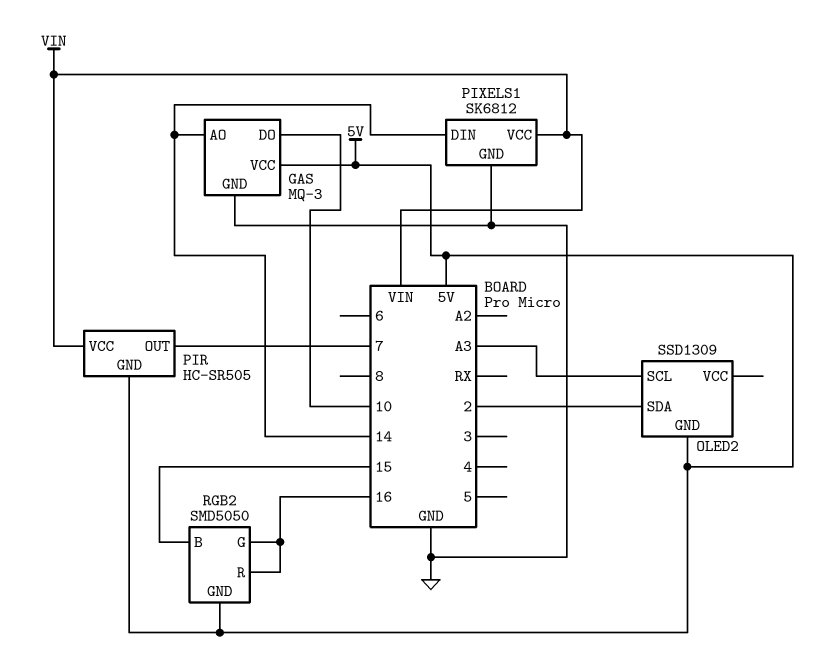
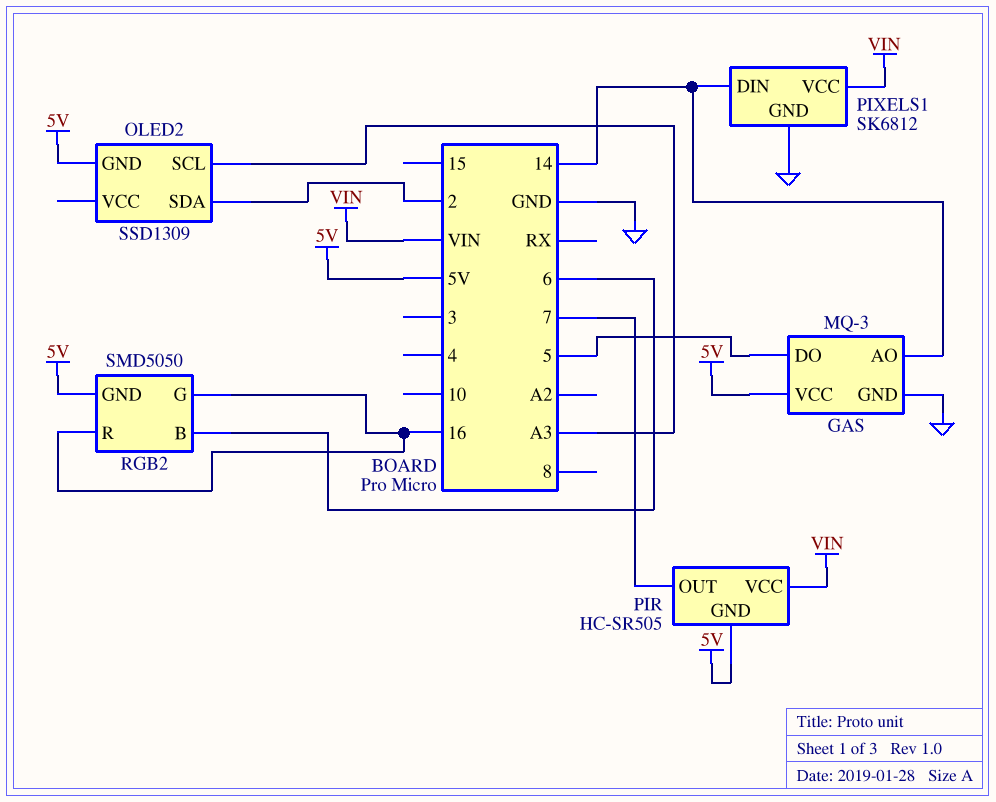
GAS pin DO: 10 -> 5
RGB2 pin B: 15 -> 6

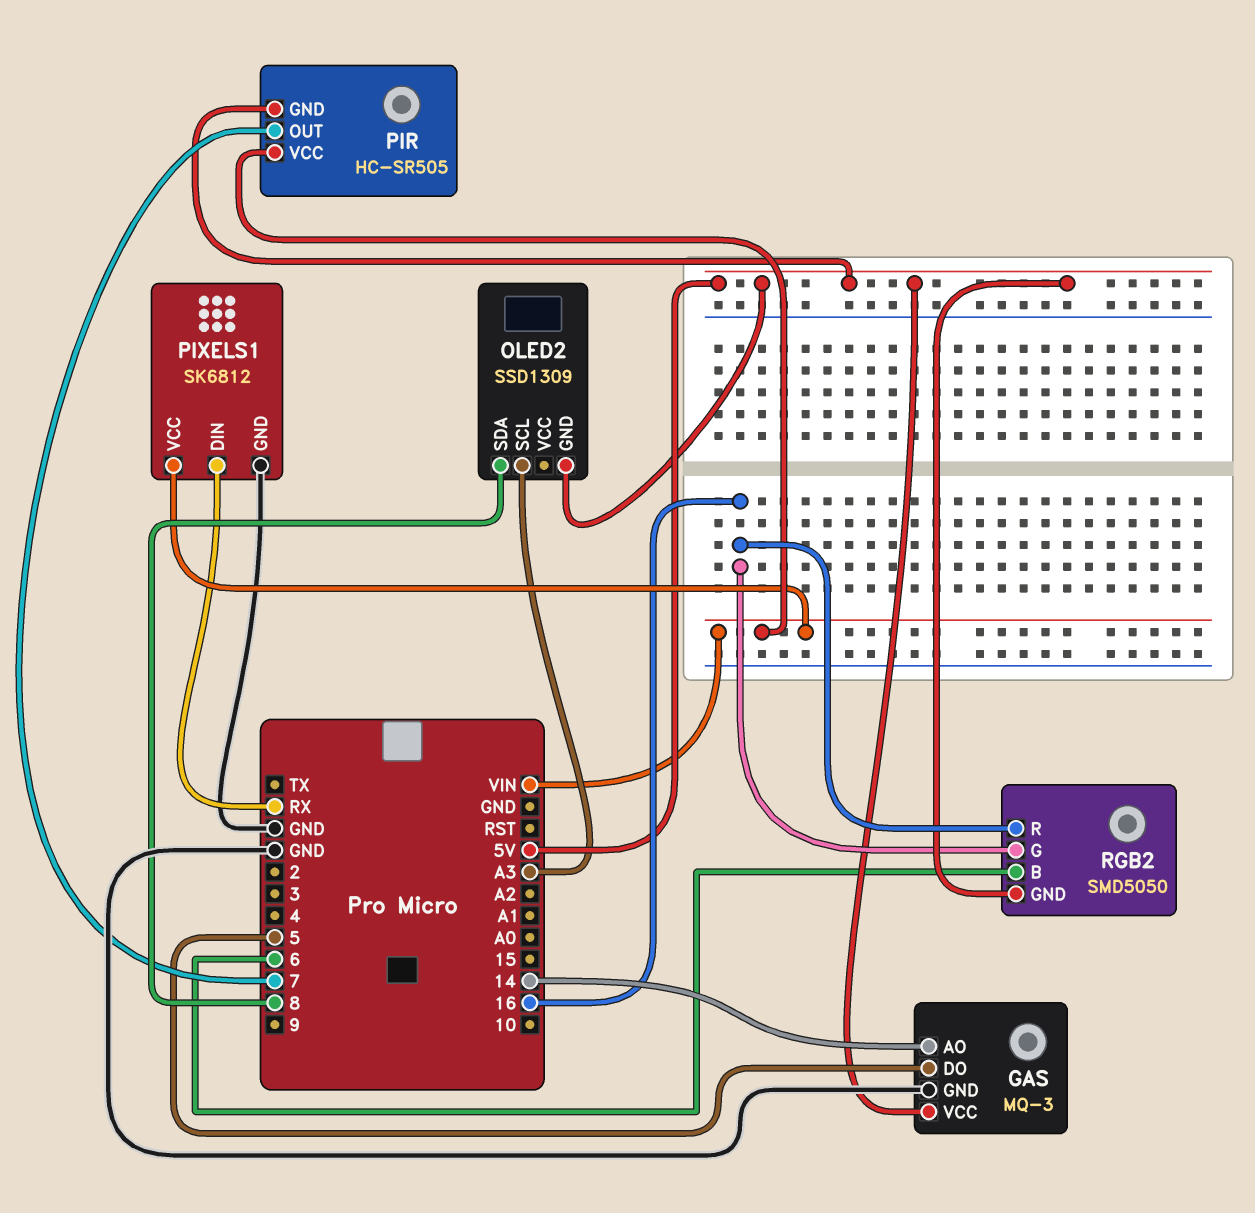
OLED2 pin SDA: 2 -> 8
PIXELS1 pin DIN: 14 -> RX

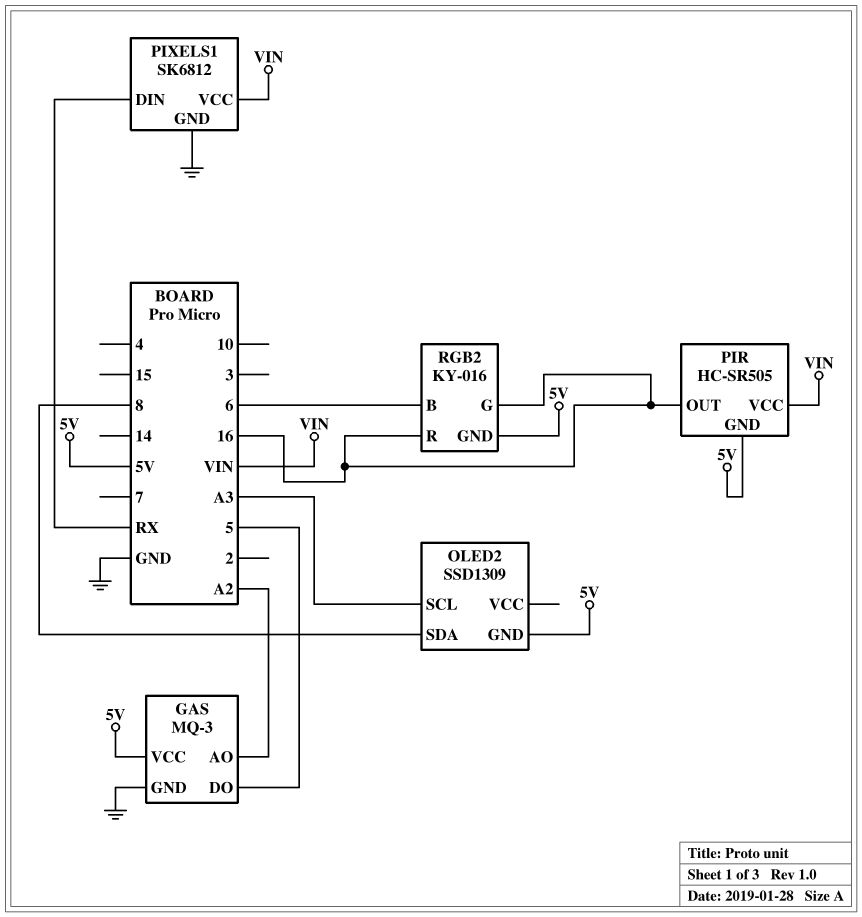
GAS pin AO: 14 -> A2
PIR pin OUT: 7 -> 16
RGB2: SMD5050 -> KY-016

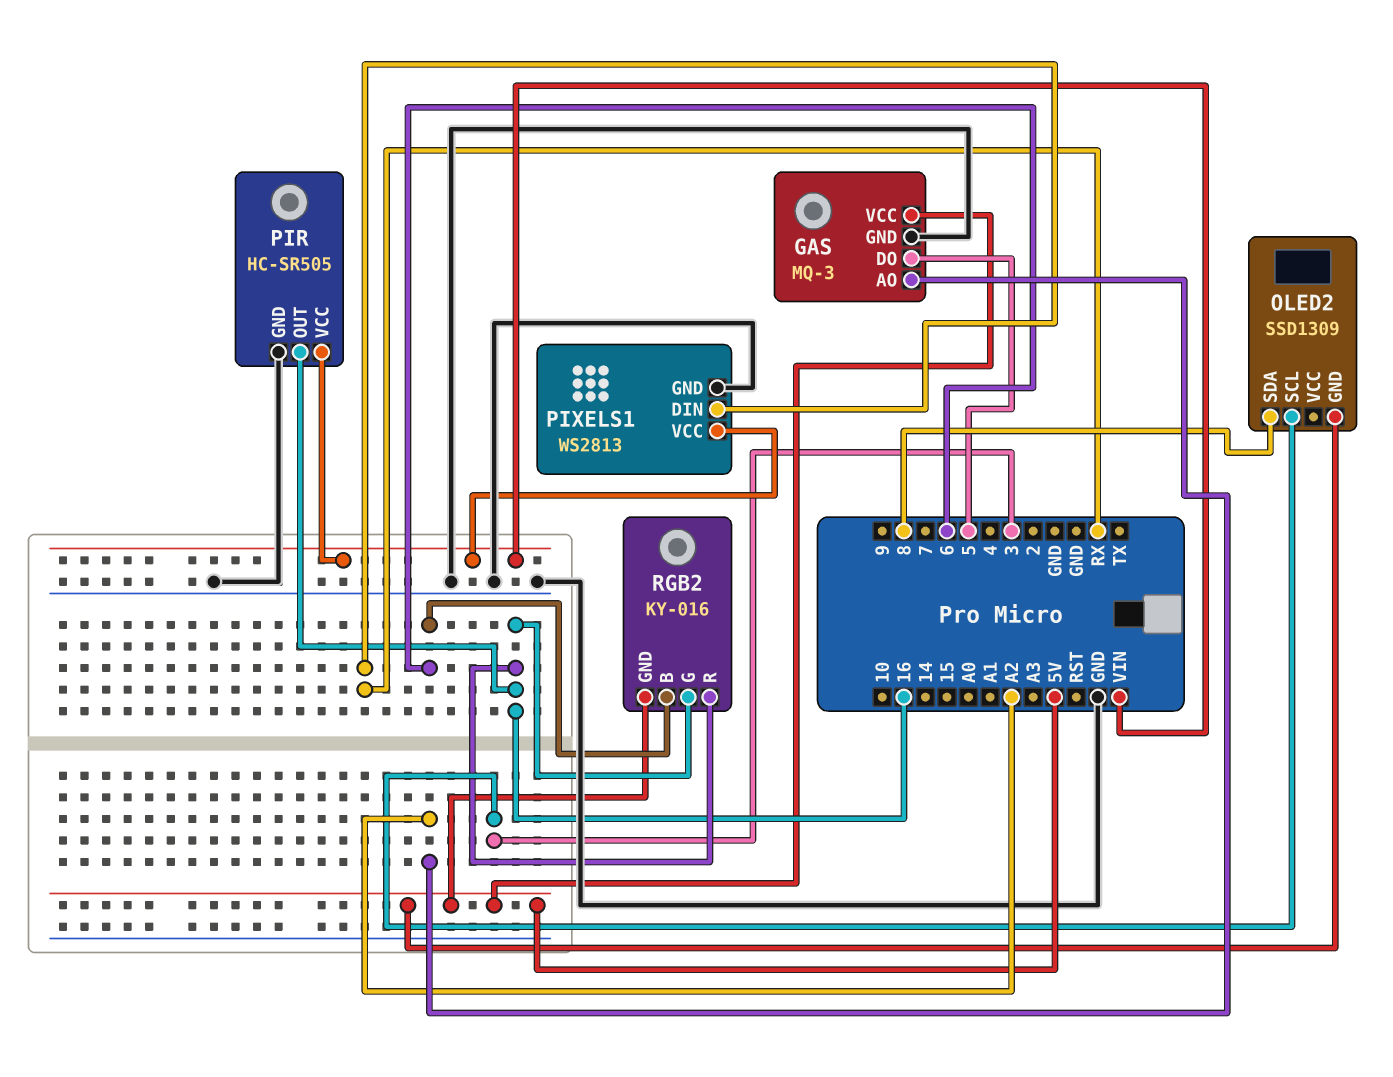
OLED2 pin SCL: A3 -> 3
PIR pin GND: 5V -> GND
PIXELS1: SK6812 -> WS2813

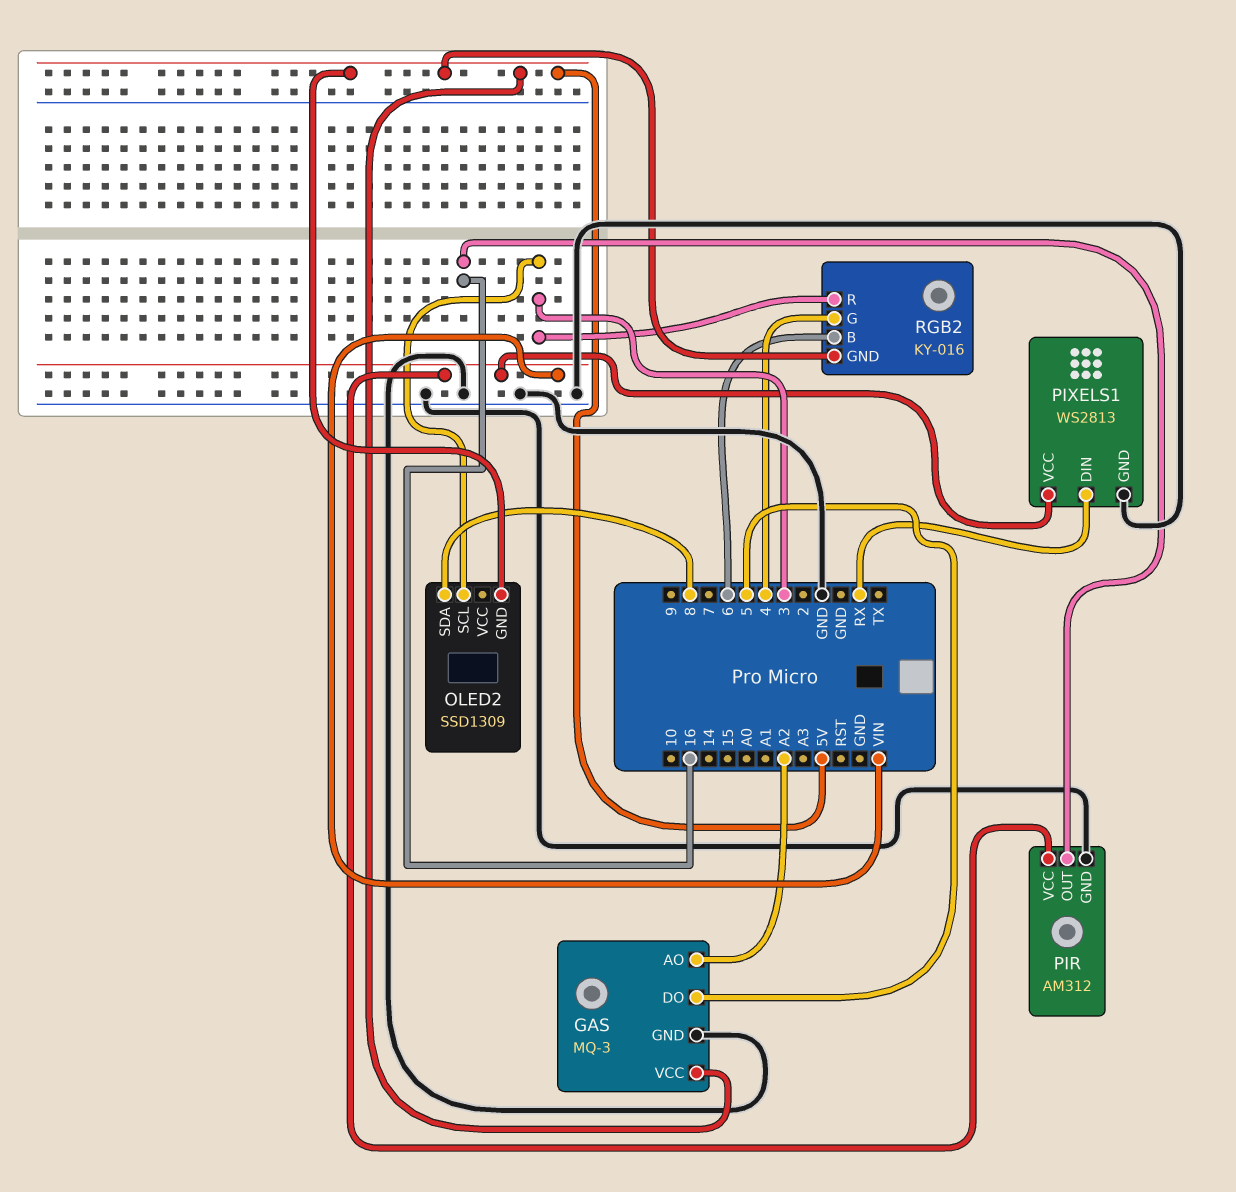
PIR: HC-SR505 -> AM312
RGB2 pin G: 16 -> 4
RGB2 pin R: 16 -> 3

